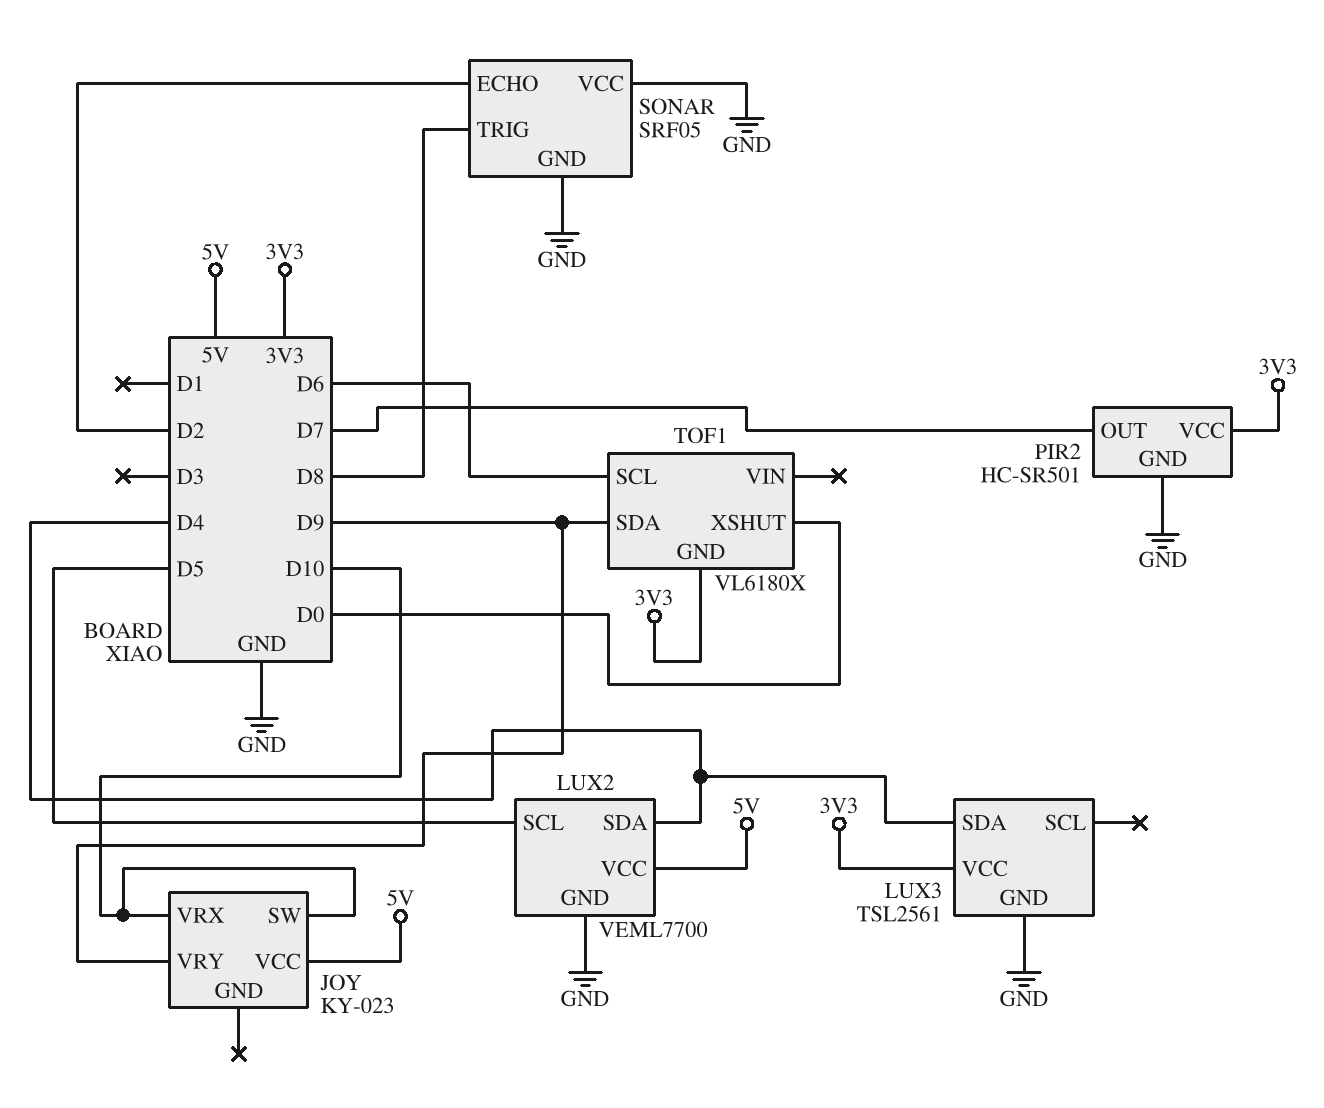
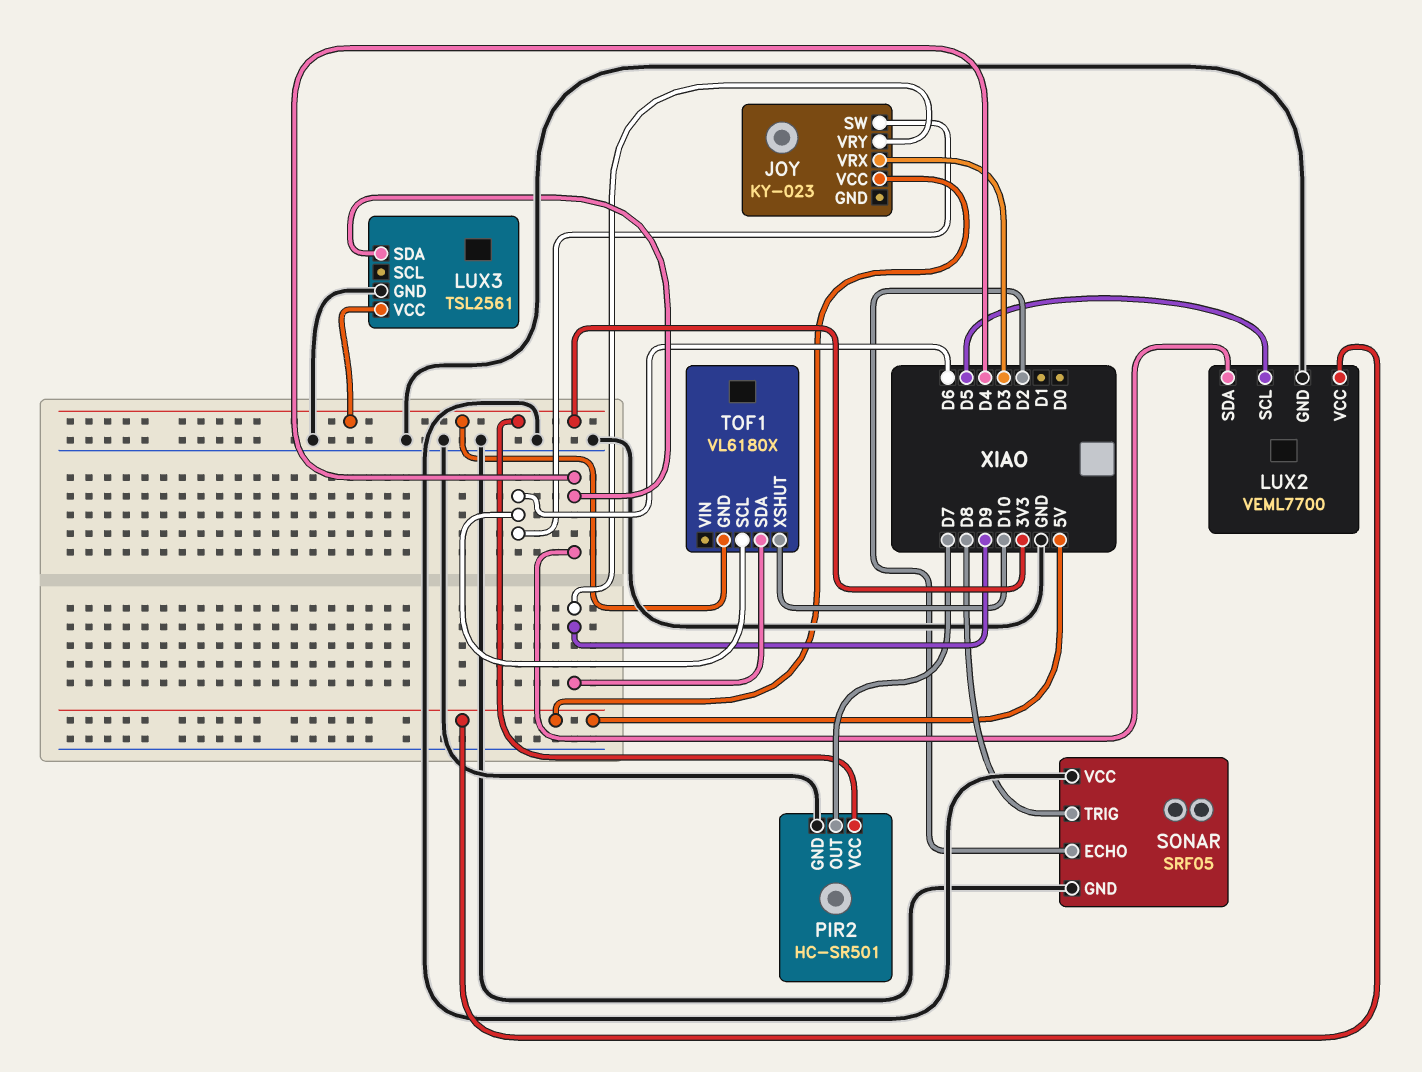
JOY pin SW: D10 -> D6
JOY pin VRX: D10 -> D3
TOF1 pin XSHUT: D0 -> D10

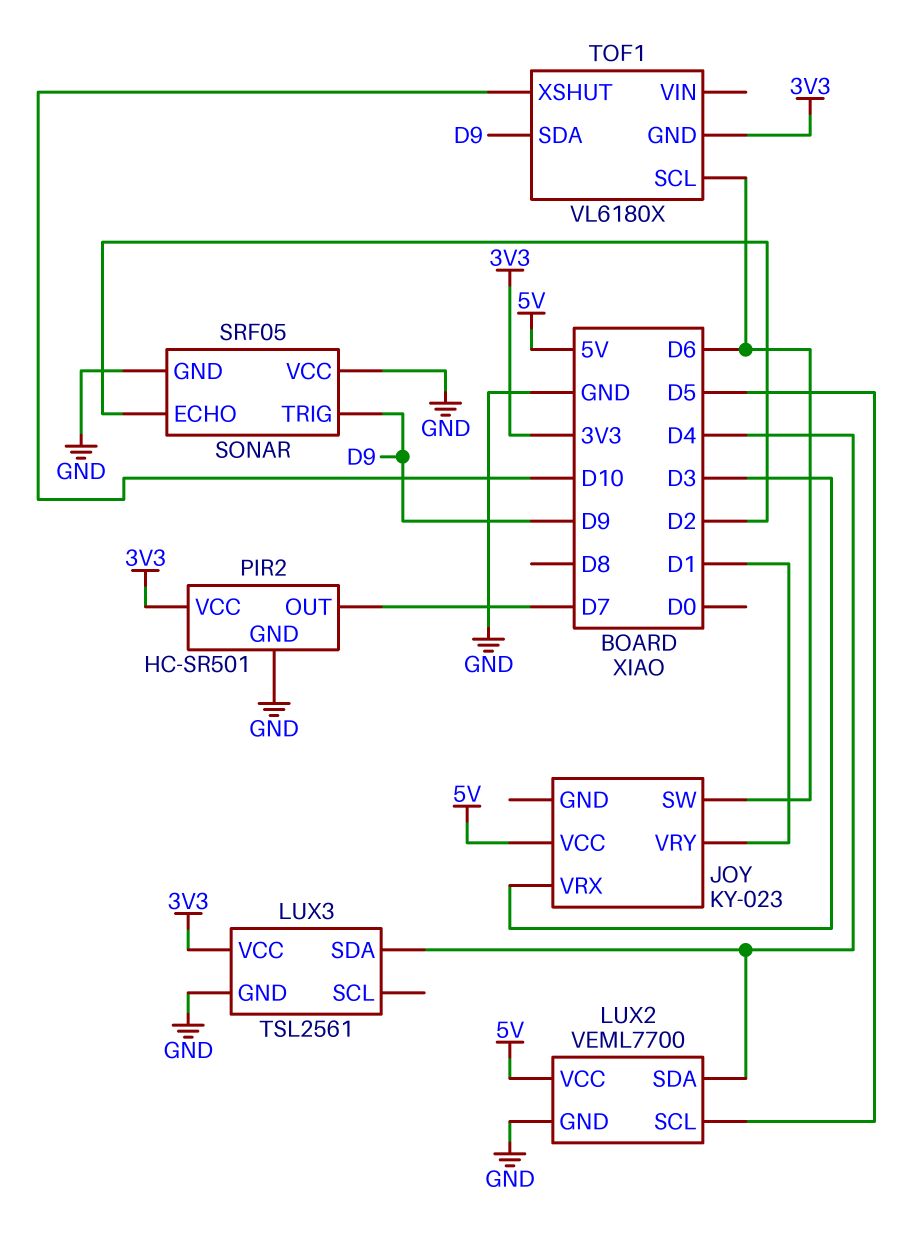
JOY pin VRY: D9 -> D1
SONAR pin TRIG: D8 -> D9

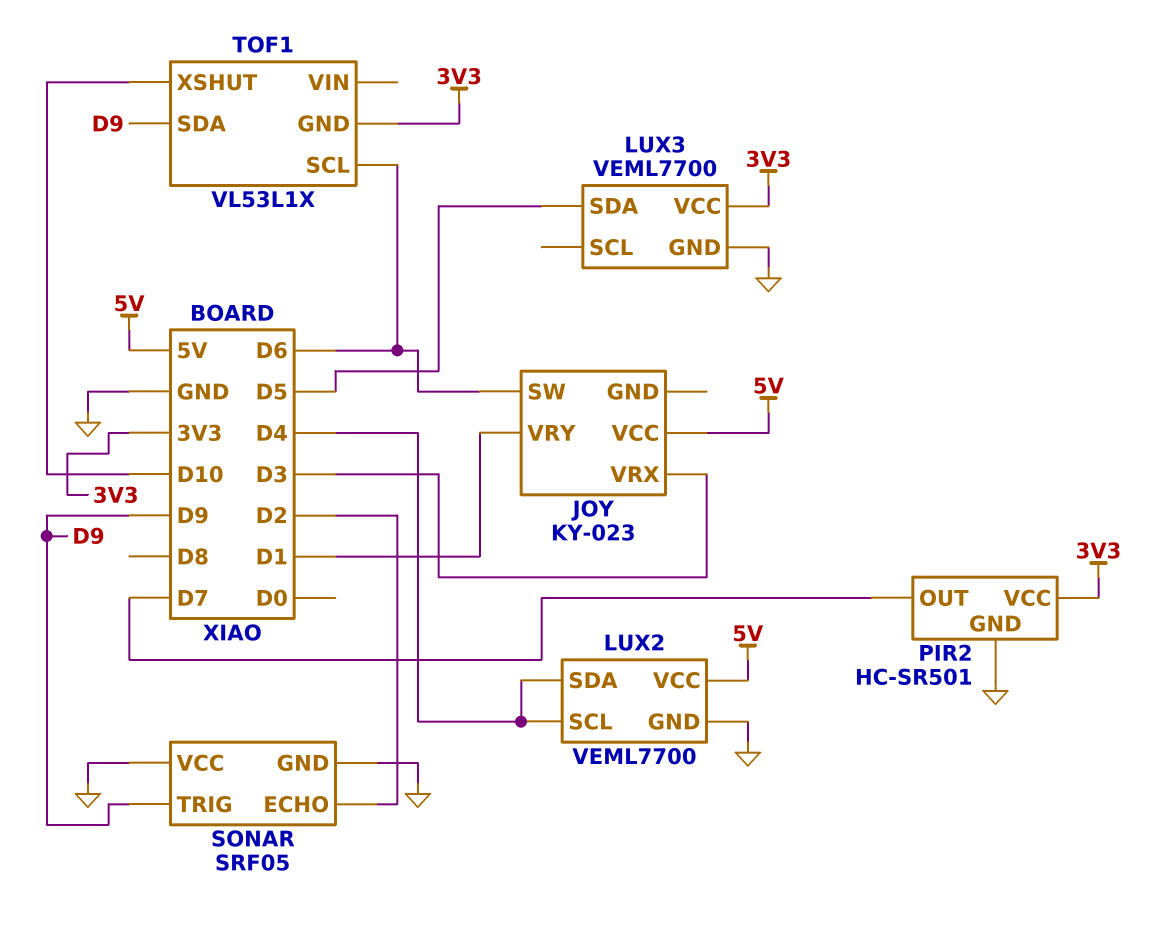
LUX2 pin SCL: D5 -> D4
LUX3: TSL2561 -> VEML7700
LUX3 pin SDA: D4 -> D5
TOF1: VL6180X -> VL53L1X

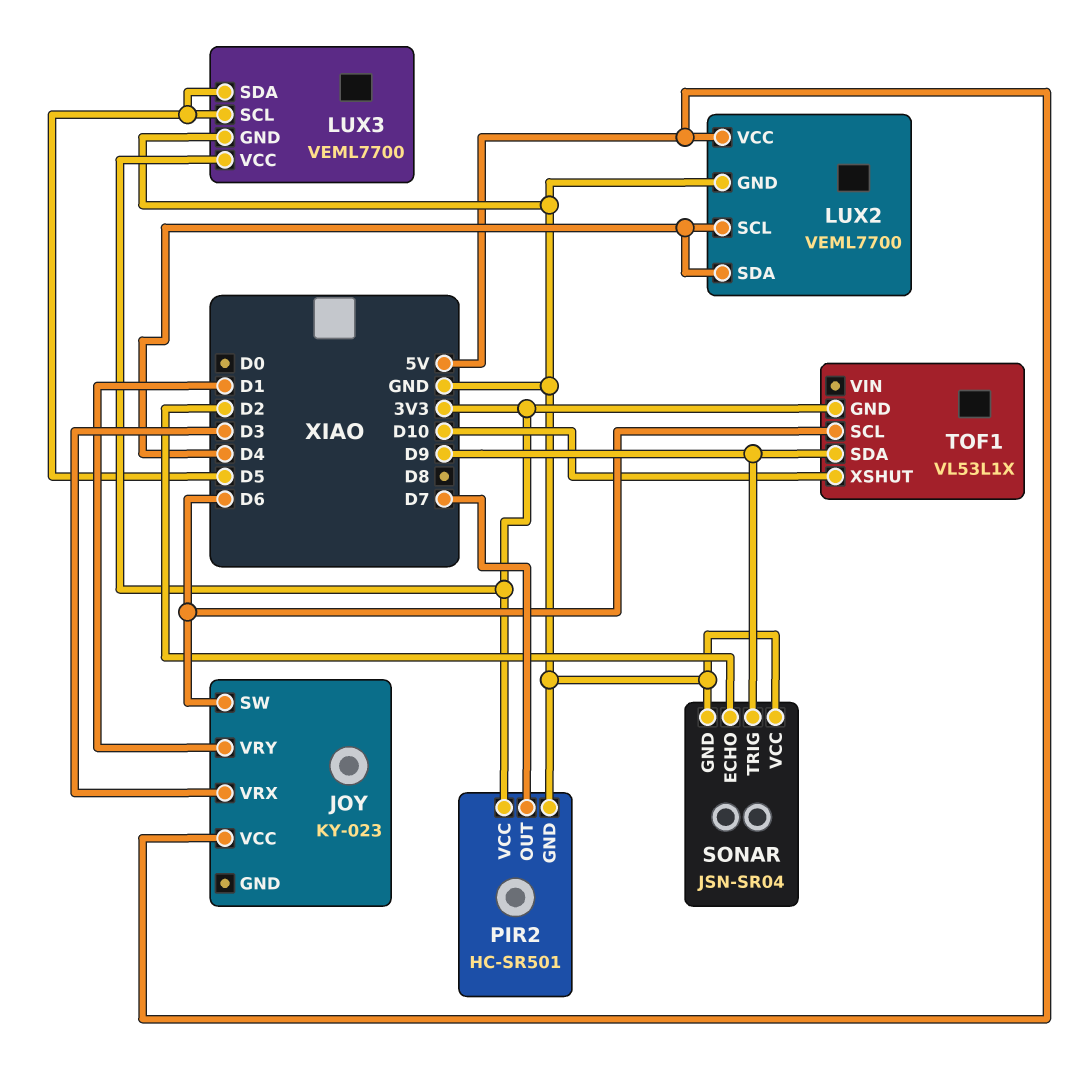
LUX3 pin SCL: none -> D5
SONAR: SRF05 -> JSN-SR04

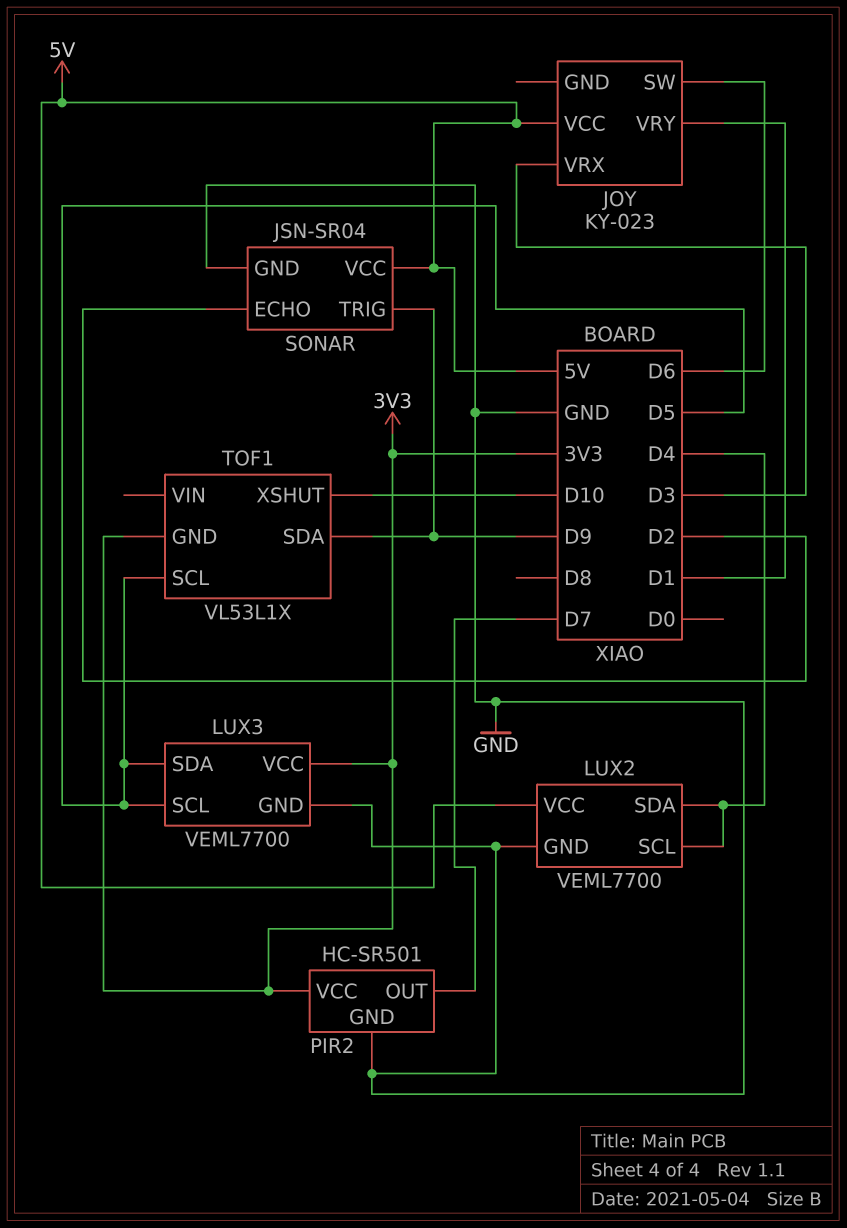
SONAR pin VCC: GND -> 5V
TOF1 pin SCL: D6 -> D5

